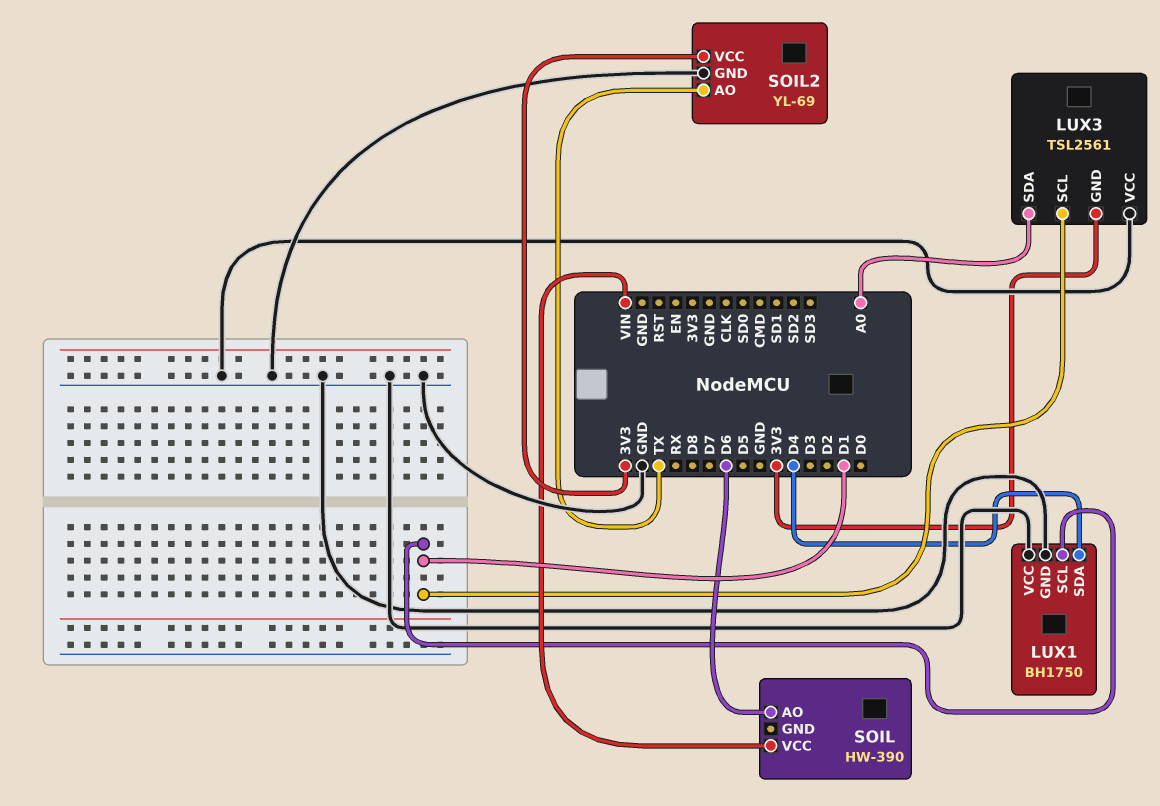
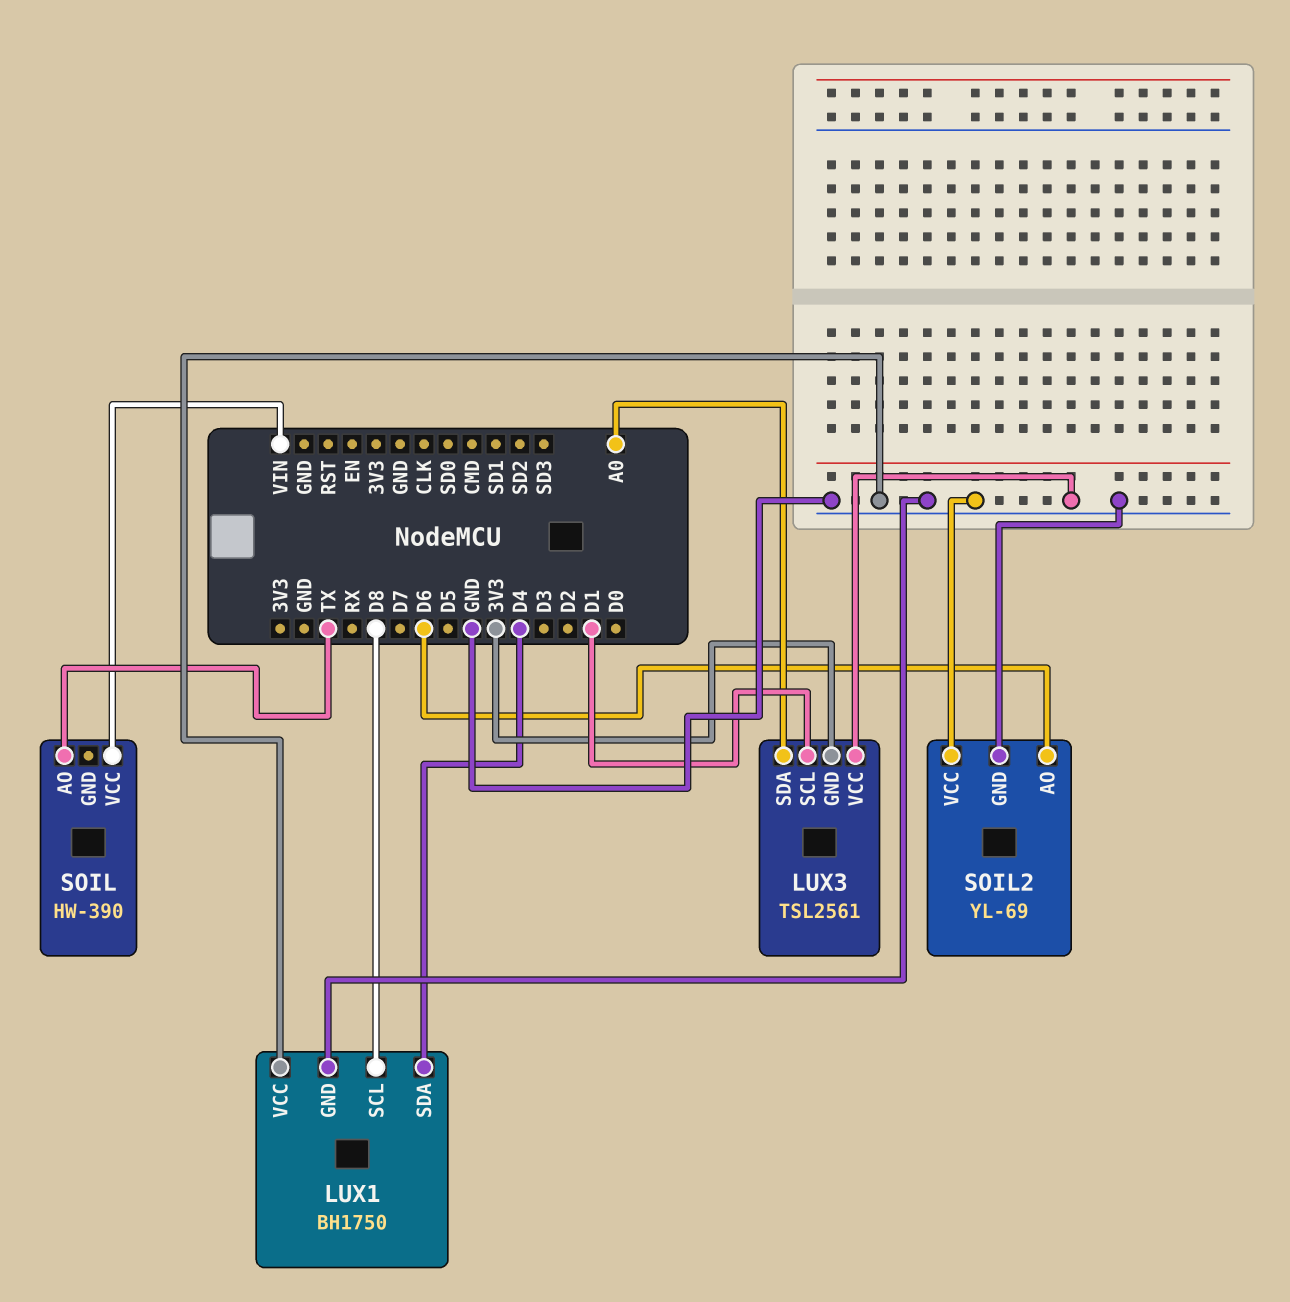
LUX1 pin SCL: D1 -> D8
SOIL pin AO: D6 -> TX
SOIL2 pin AO: TX -> D6
SOIL2 pin VCC: 3V3 -> GND

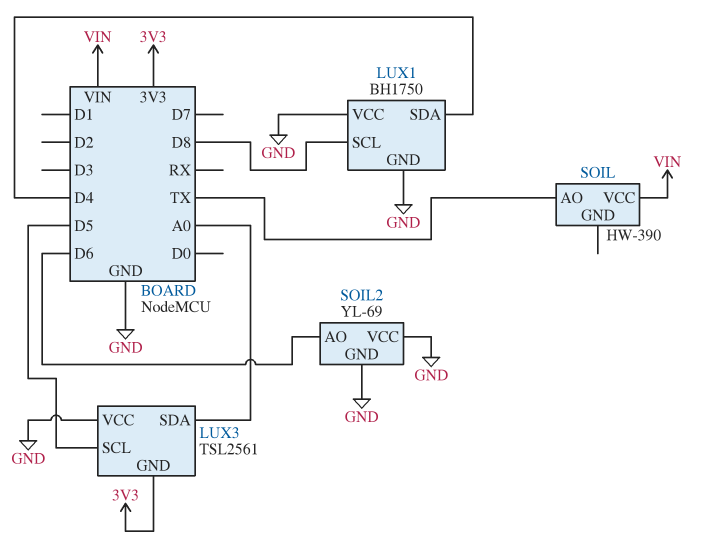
LUX3 pin SCL: D1 -> D5

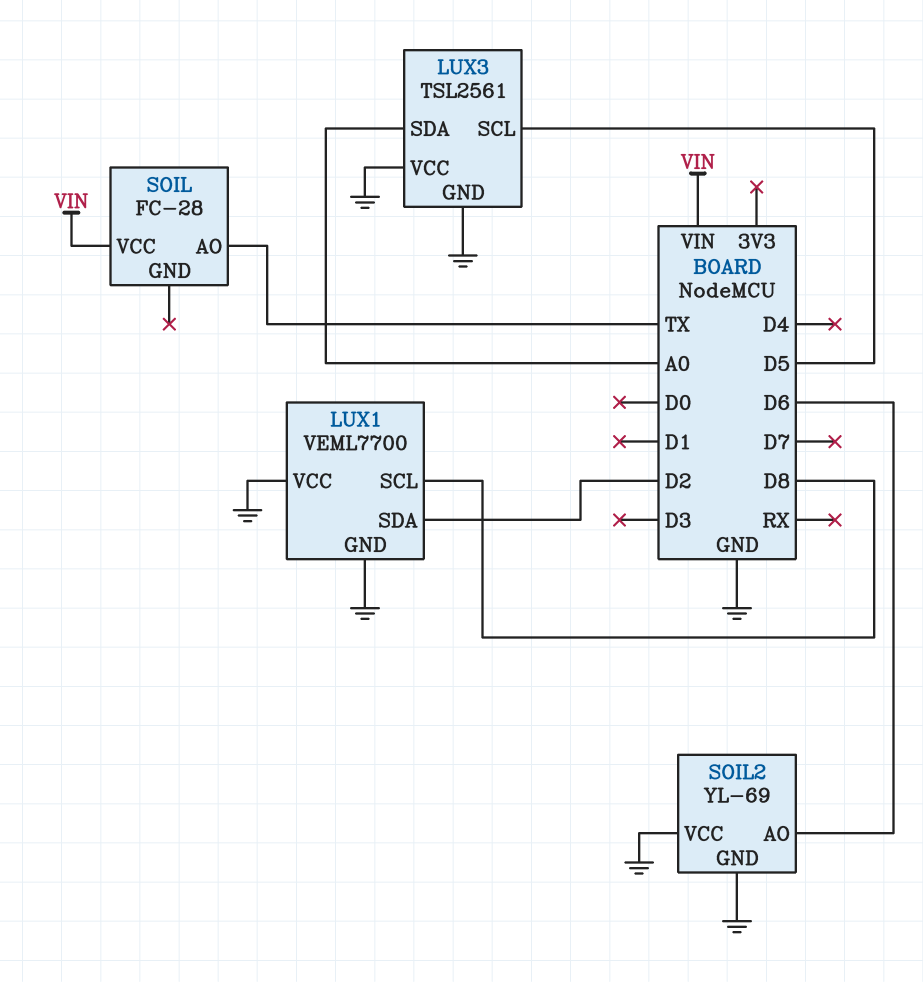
LUX1: BH1750 -> VEML7700
LUX1 pin SDA: D4 -> D2
LUX3 pin GND: 3V3 -> GND
SOIL: HW-390 -> FC-28

